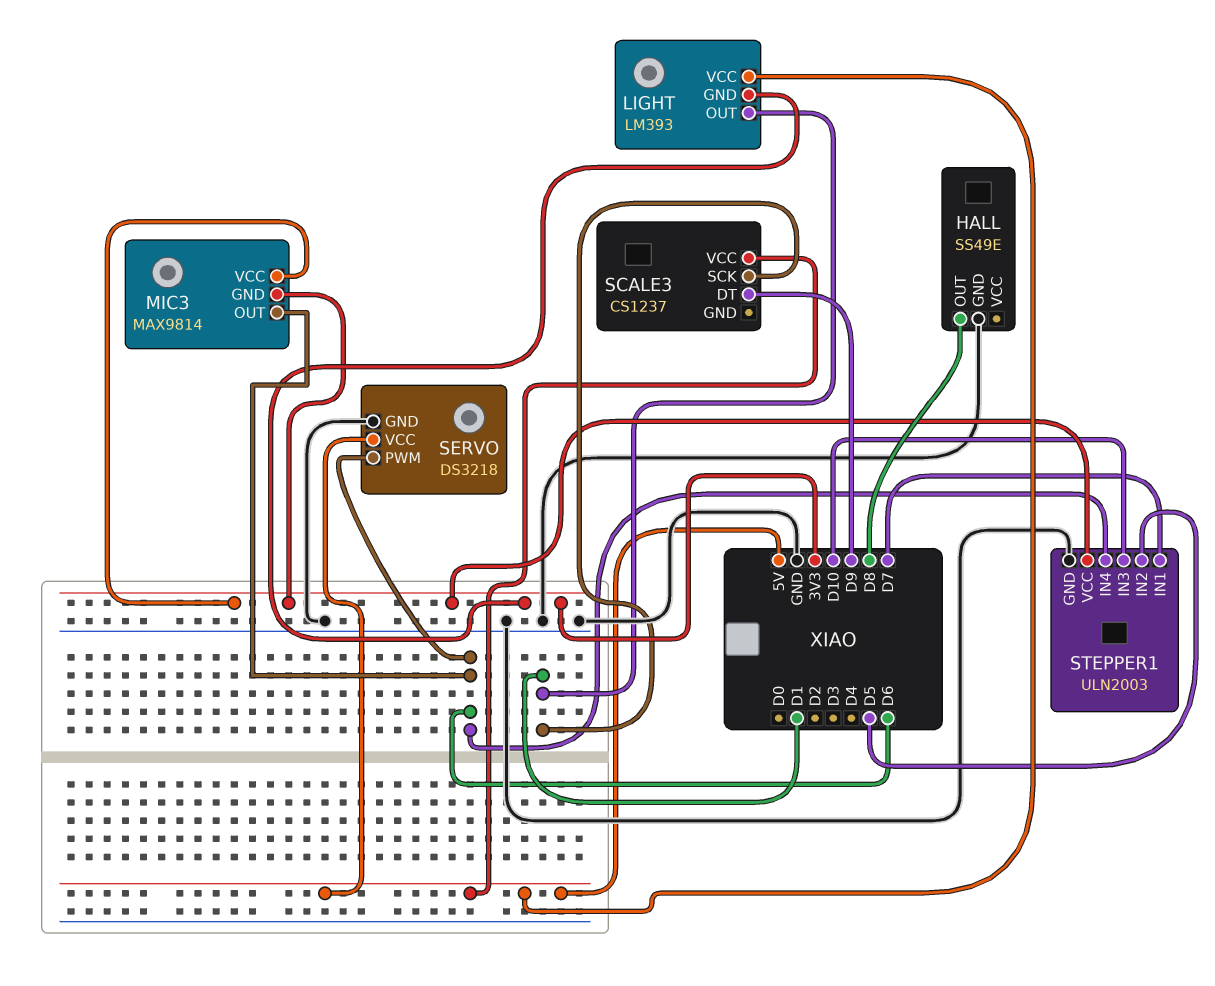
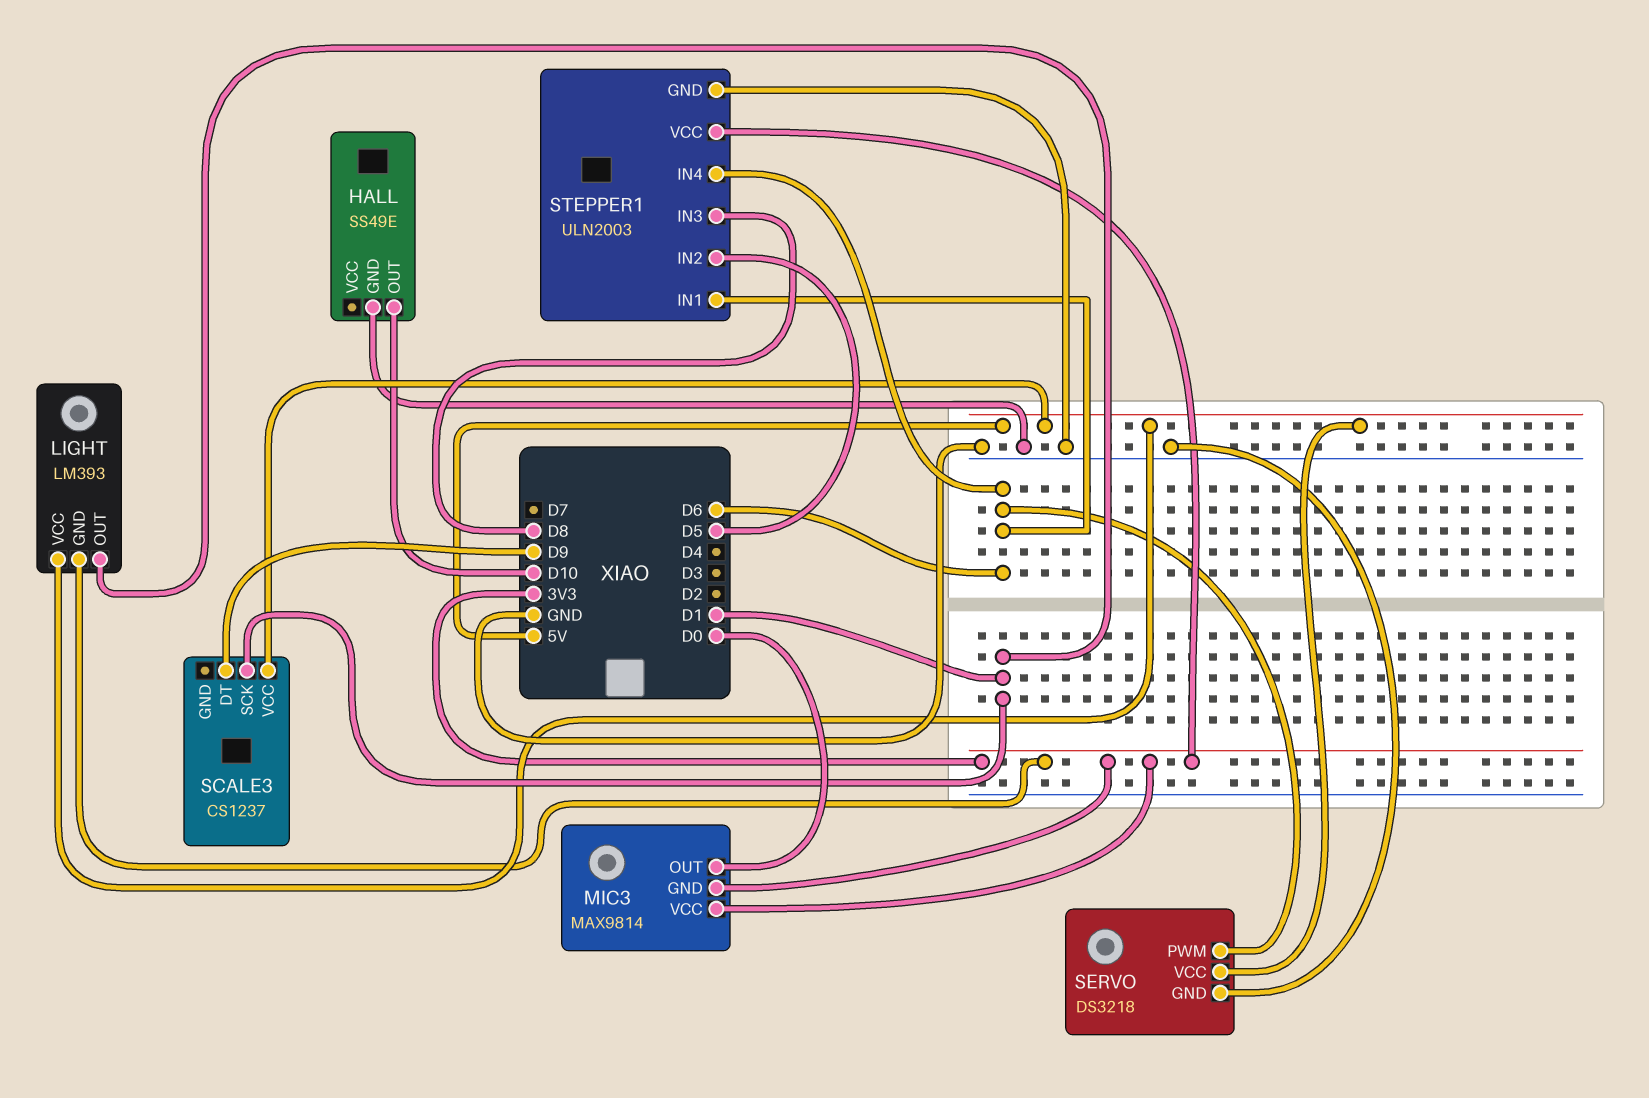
HALL pin OUT: D8 -> D10
MIC3 pin OUT: D6 -> D0
STEPPER1 pin IN1: D7 -> D6
STEPPER1 pin IN3: D10 -> D8

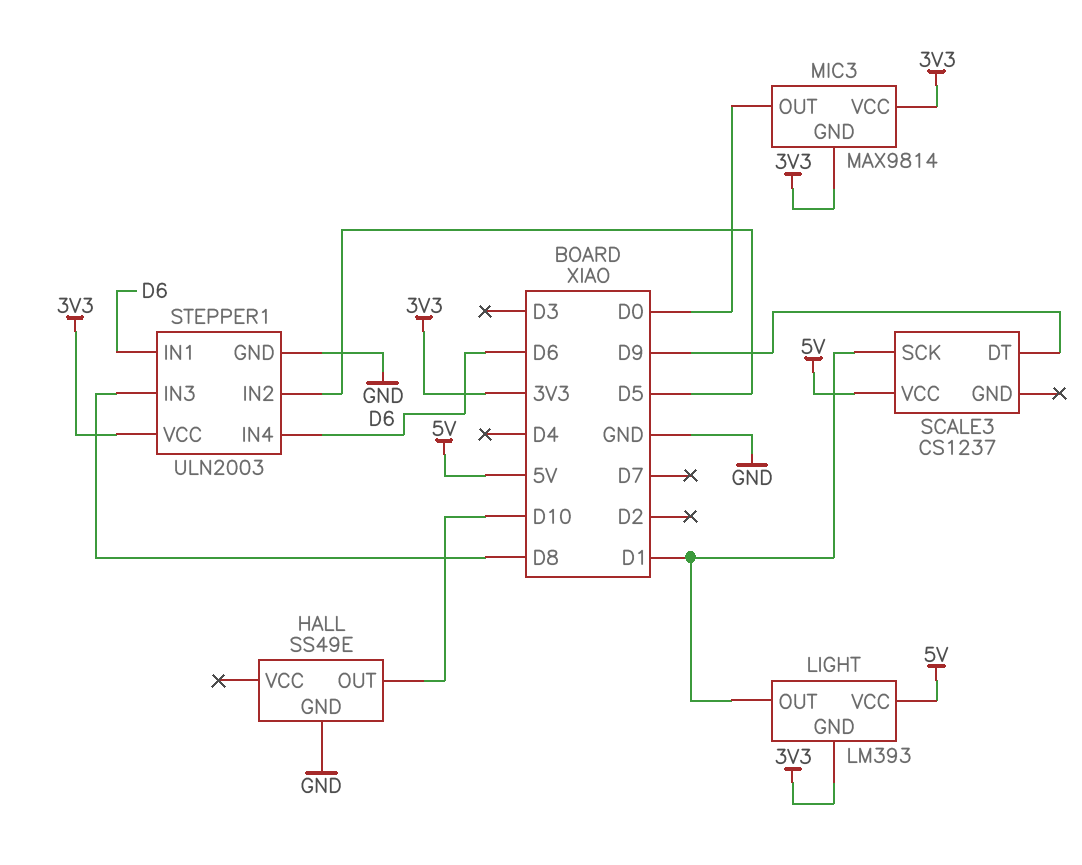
SERVO: DS3218 -> none
SERVO pin GND: GND -> none
SERVO pin PWM: D6 -> none
SERVO pin VCC: 5V -> none

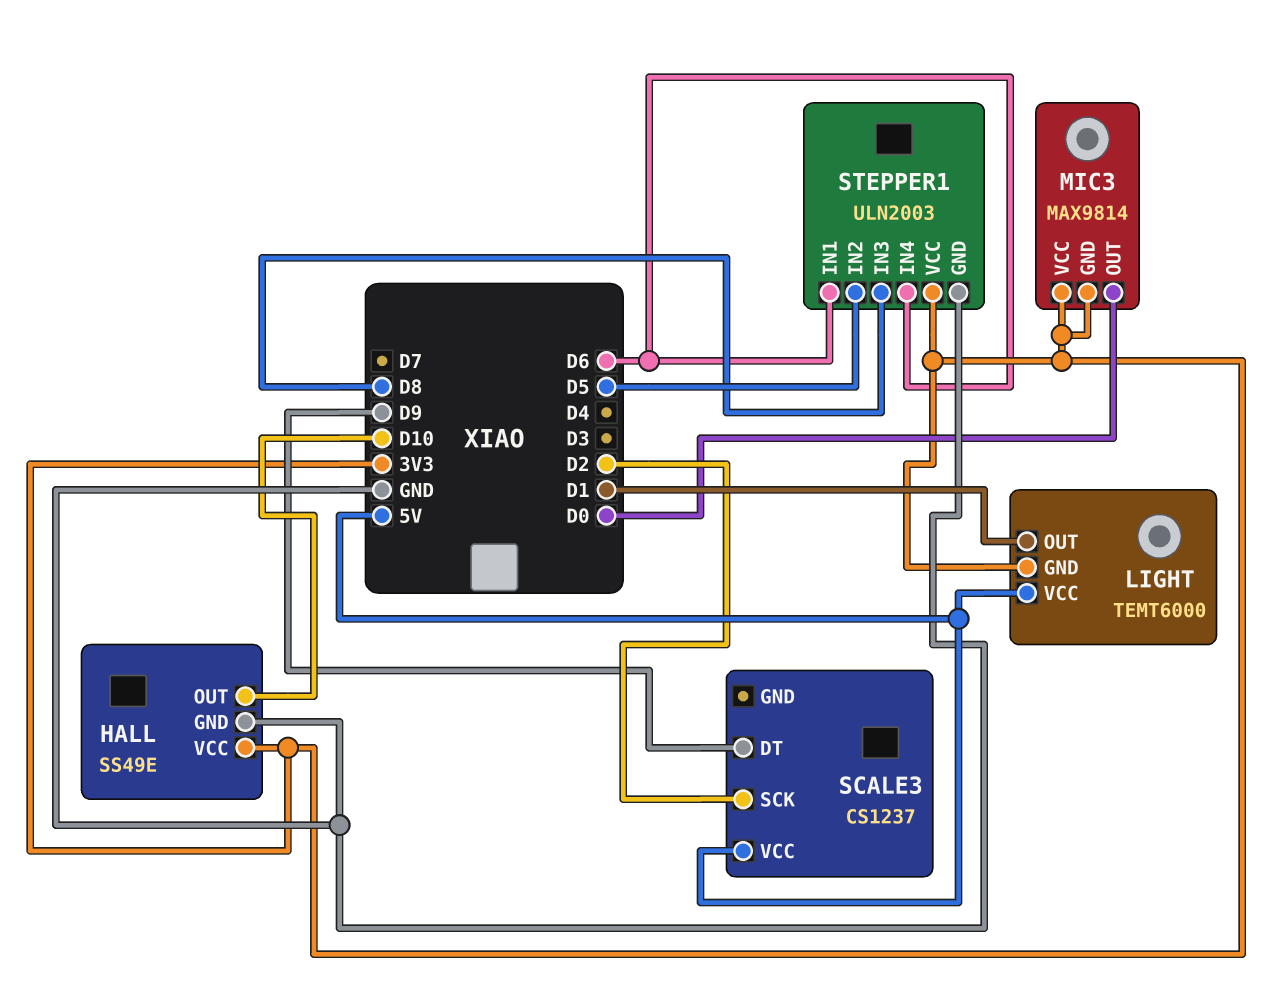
HALL pin VCC: none -> 3V3
LIGHT: LM393 -> TEMT6000
SCALE3 pin SCK: D1 -> D2

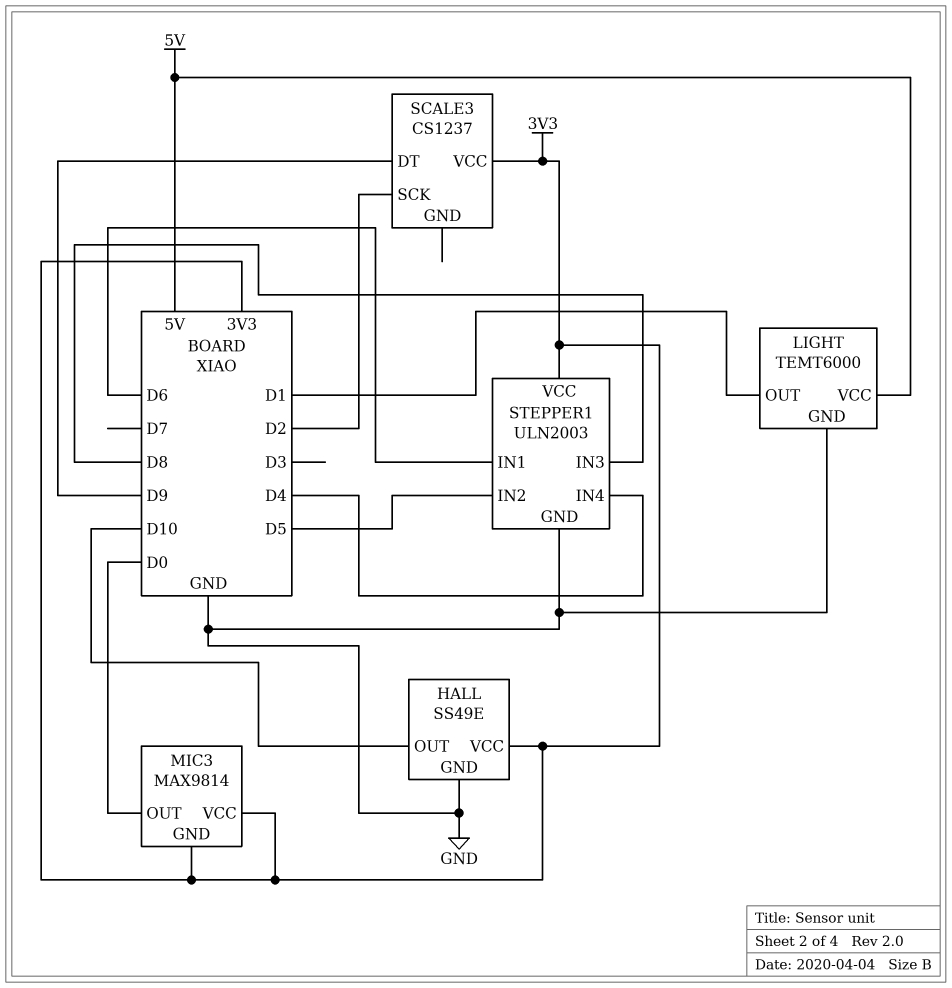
LIGHT pin GND: 3V3 -> GND
SCALE3 pin VCC: 5V -> 3V3
STEPPER1 pin IN4: D6 -> D4

